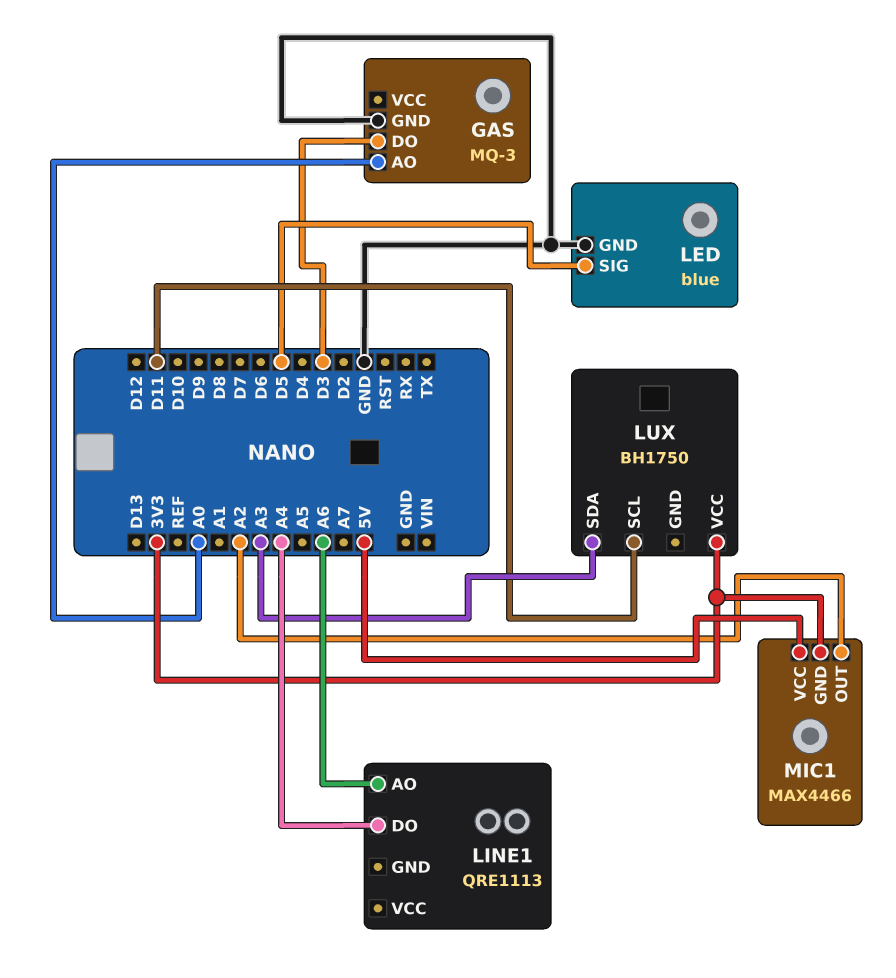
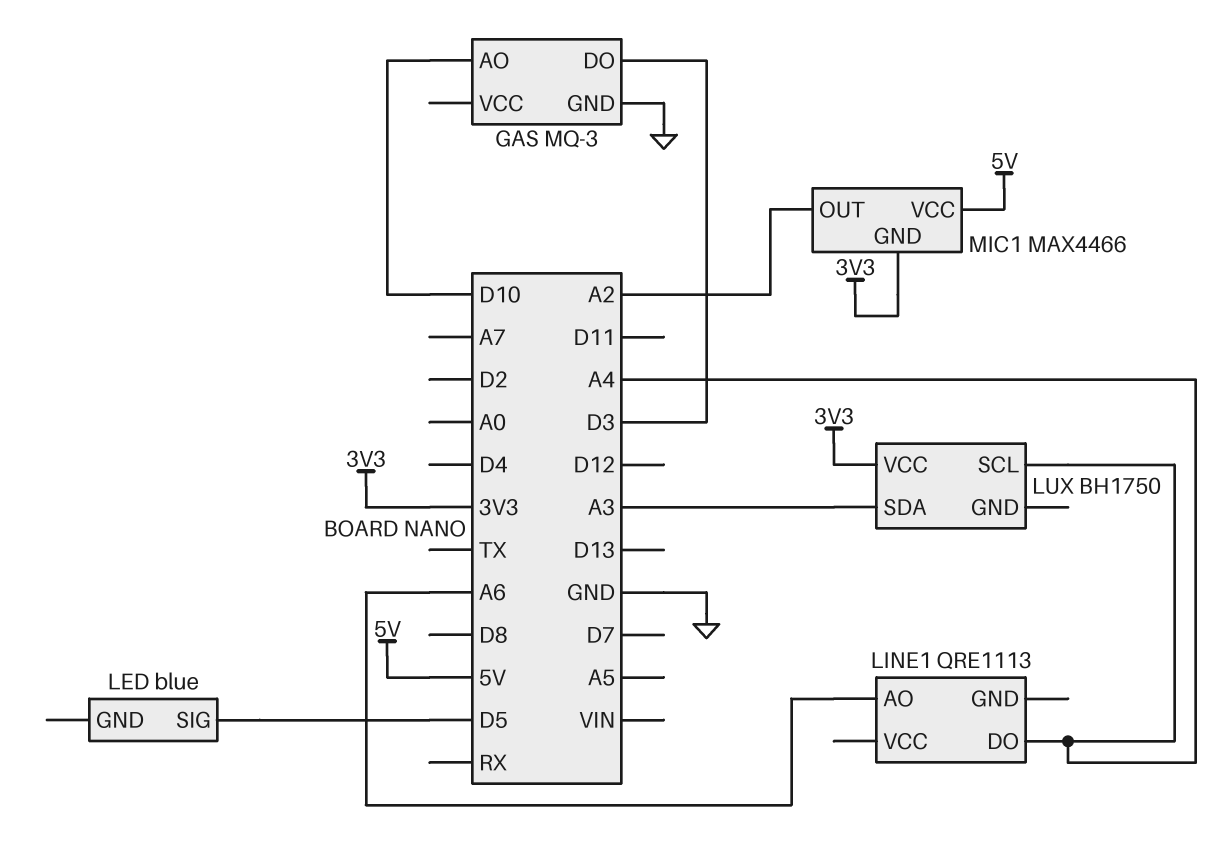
GAS pin AO: A0 -> D10
LED pin GND: GND -> none
LUX pin SCL: D11 -> A4

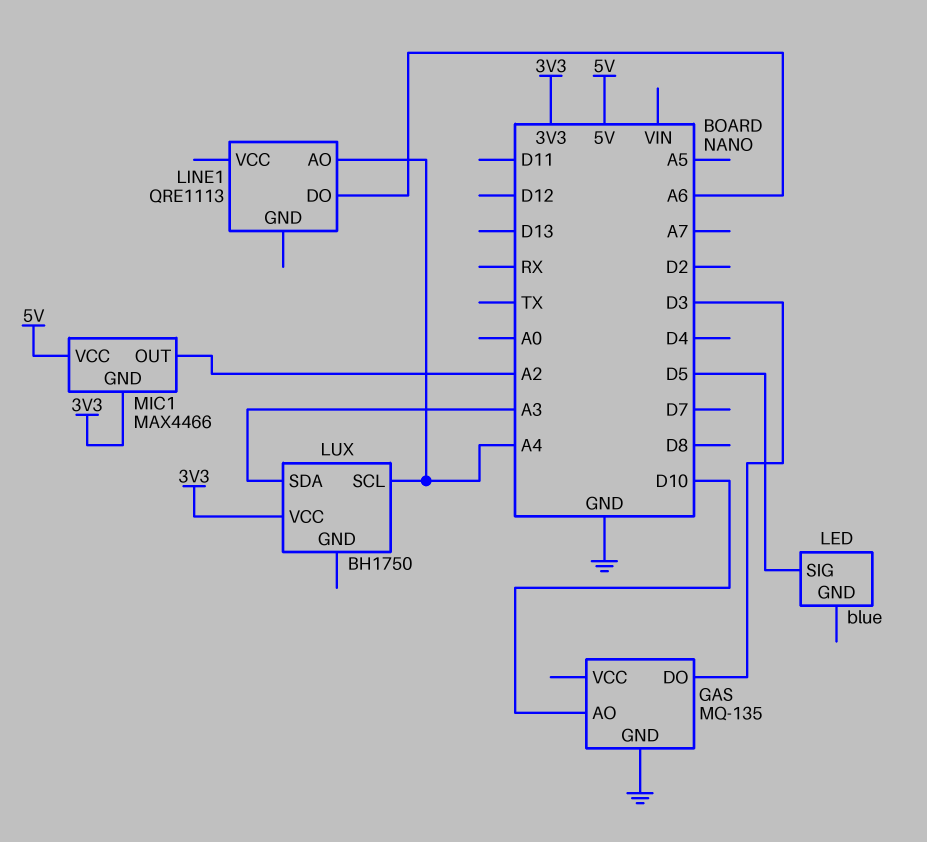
GAS: MQ-3 -> MQ-135
LINE1 pin AO: A6 -> A4
LINE1 pin DO: A4 -> A6

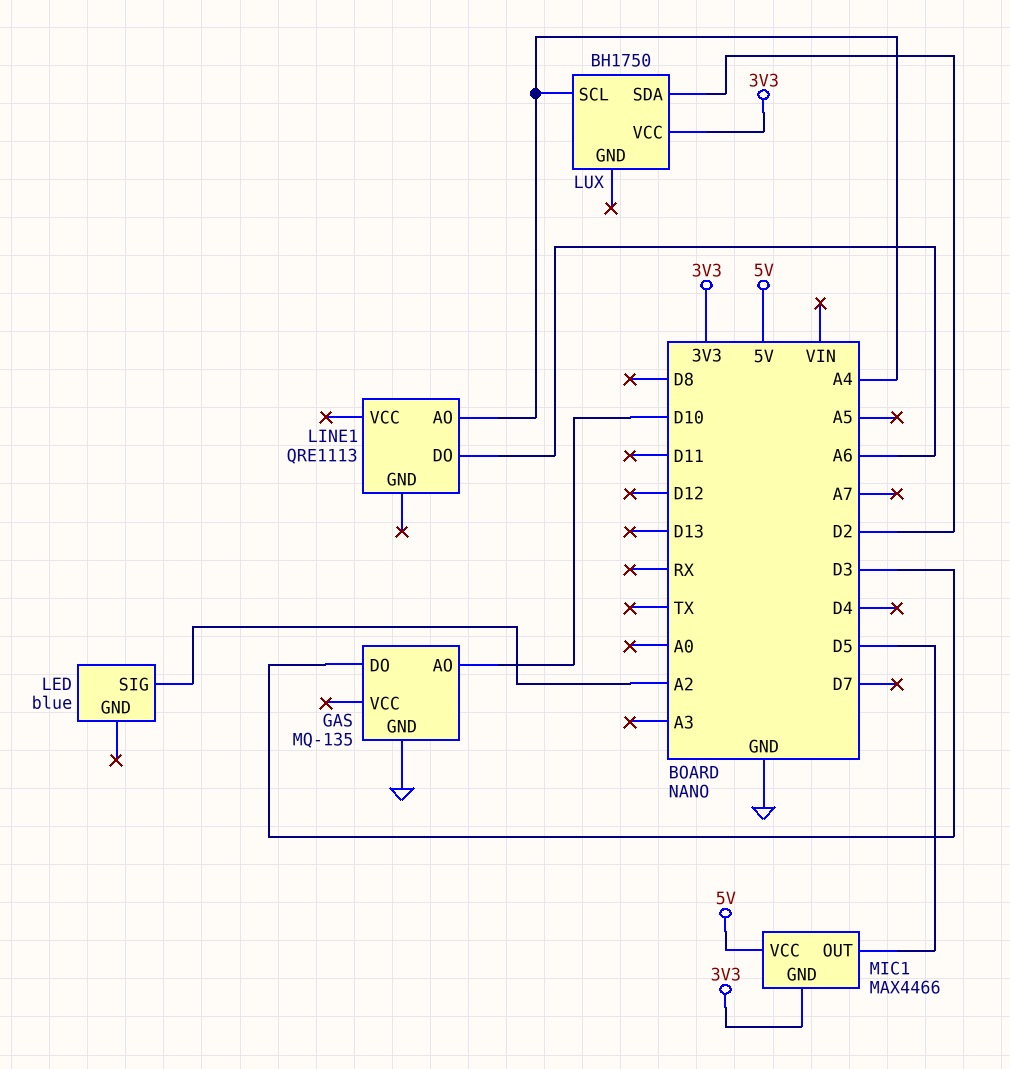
LED pin SIG: D5 -> A2
LUX pin SDA: A3 -> D2
MIC1 pin OUT: A2 -> D5

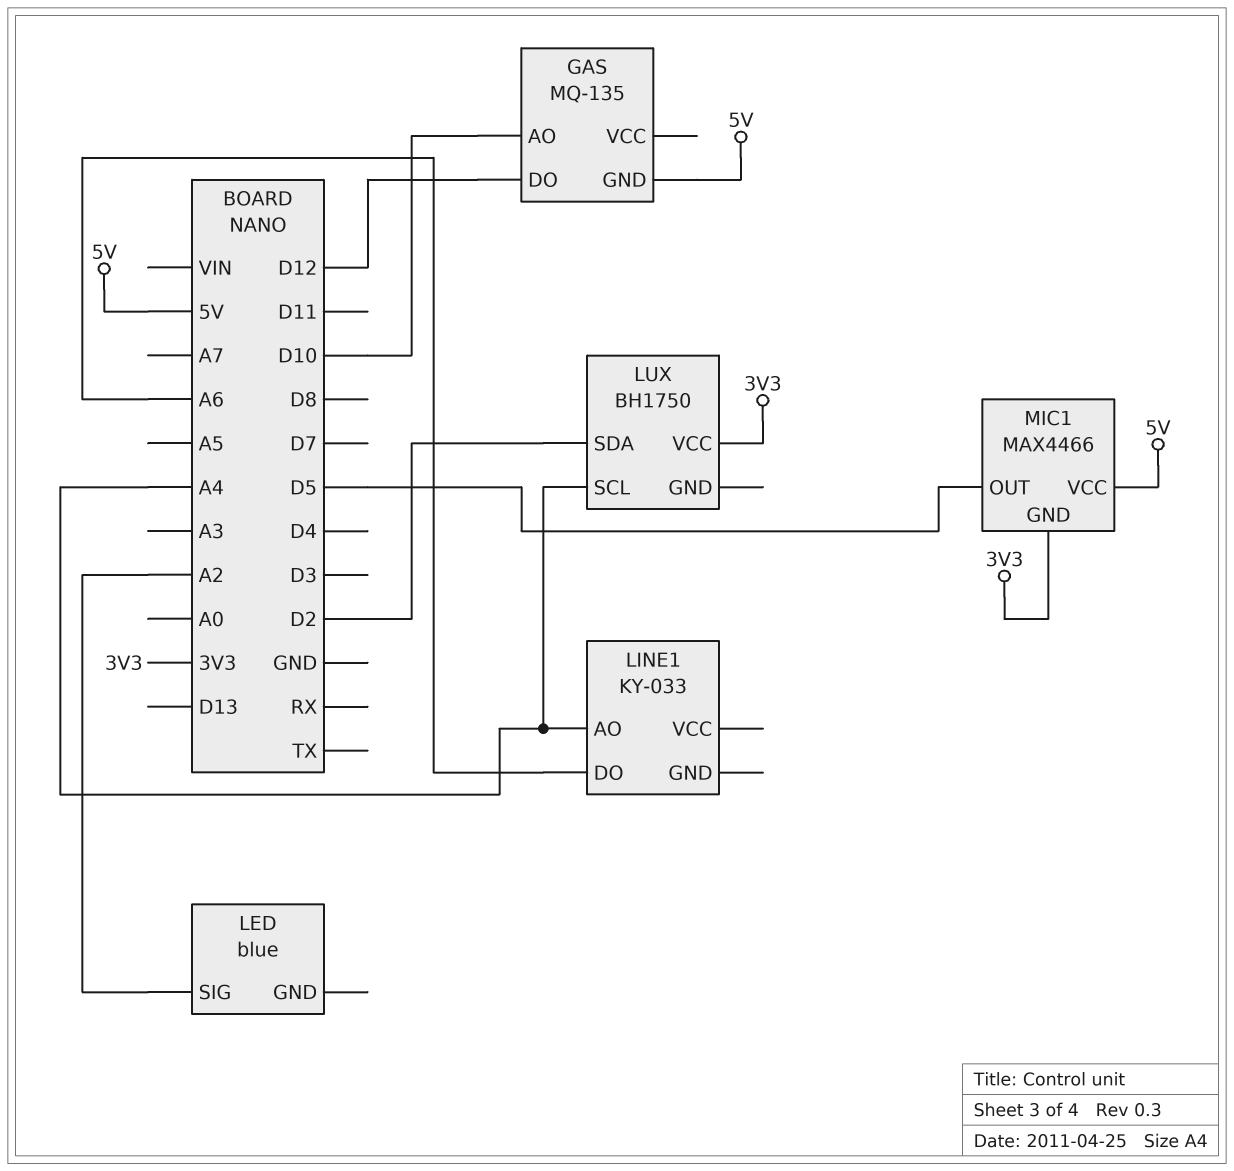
GAS pin DO: D3 -> D12
GAS pin GND: GND -> 5V
LINE1: QRE1113 -> KY-033

